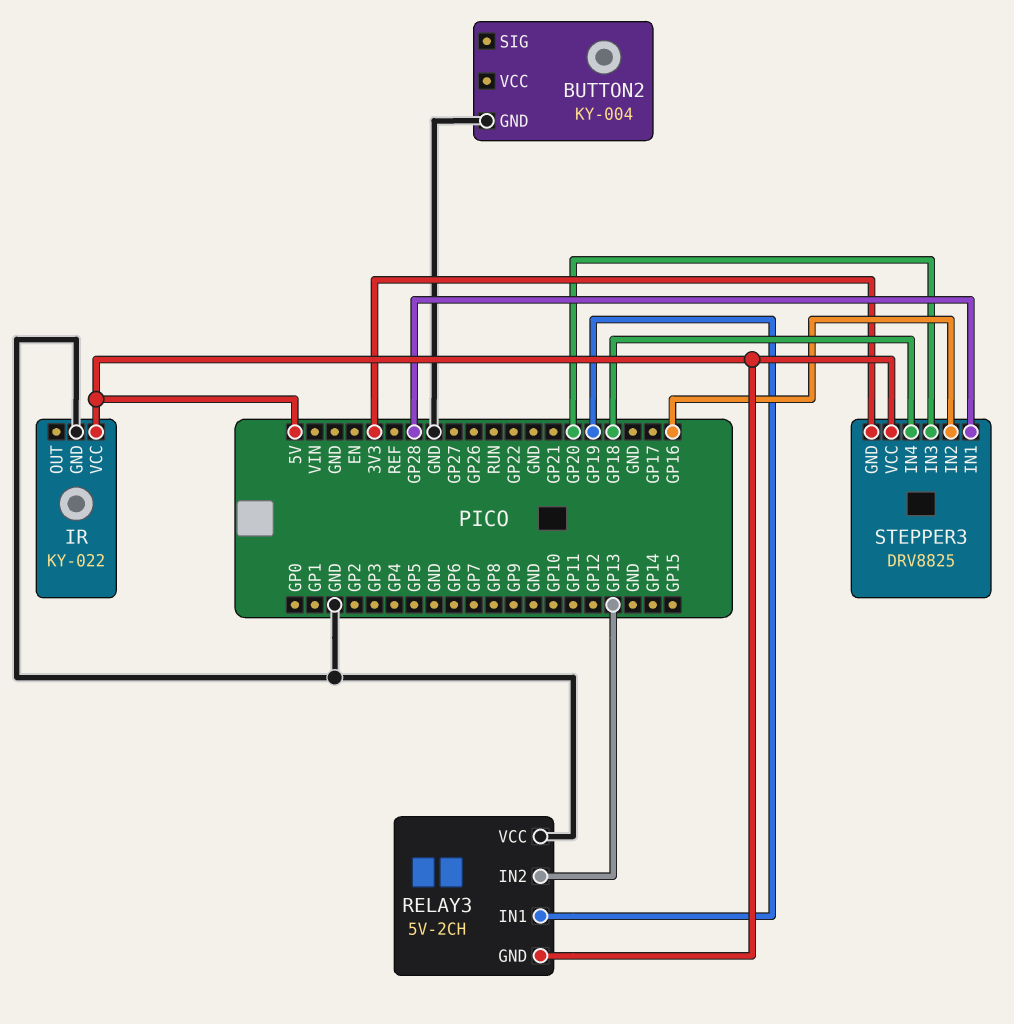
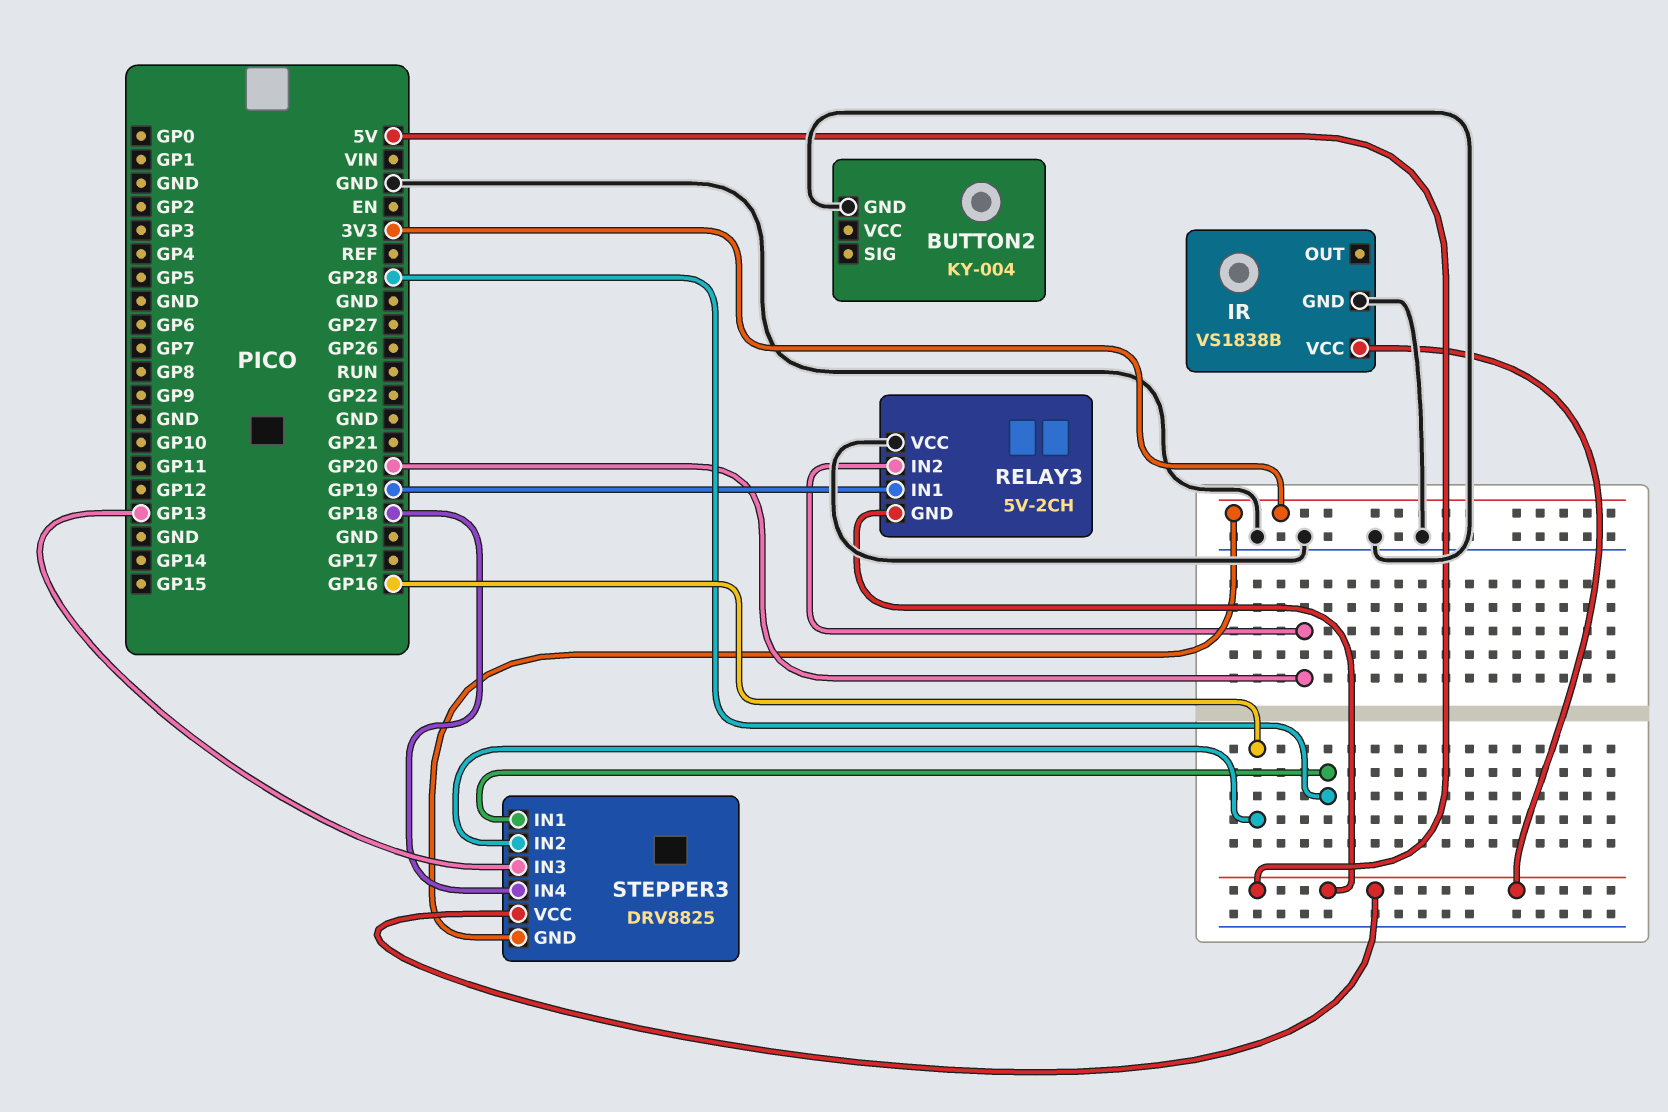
IR: KY-022 -> VS1838B
RELAY3 pin IN2: GP13 -> GP20
STEPPER3 pin IN3: GP20 -> GP13

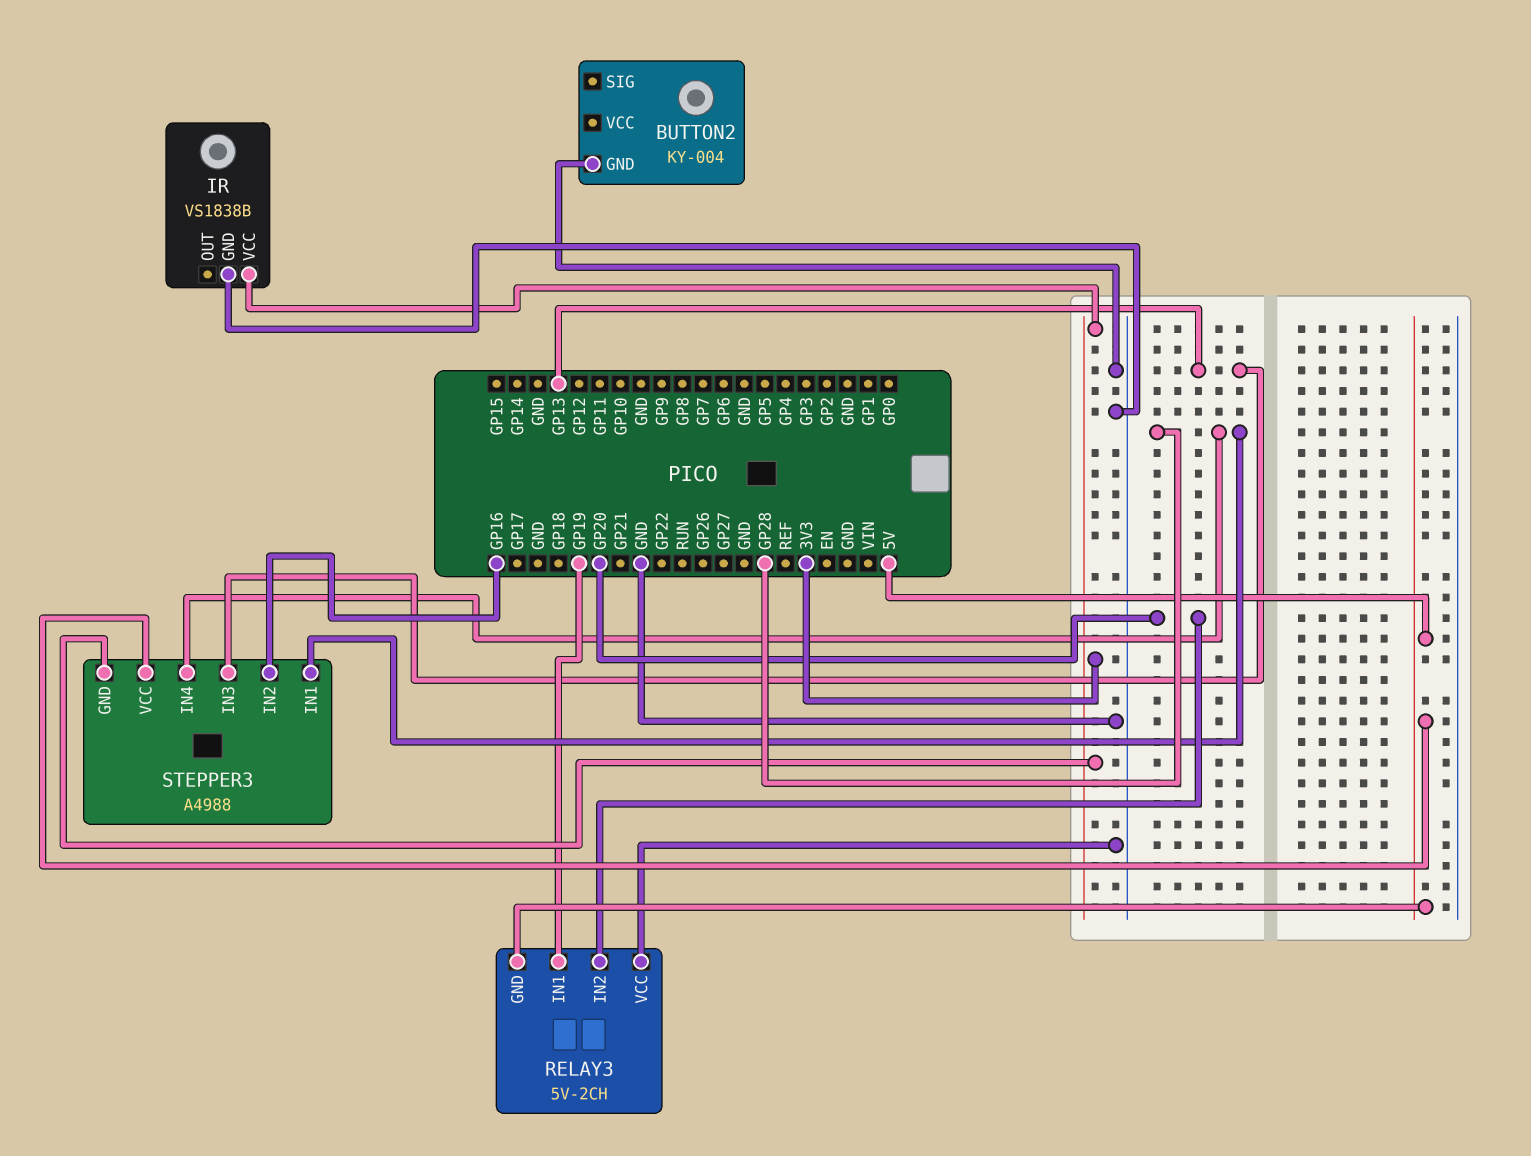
IR pin VCC: 5V -> 3V3
STEPPER3: DRV8825 -> A4988
STEPPER3 pin IN4: GP18 -> GP28

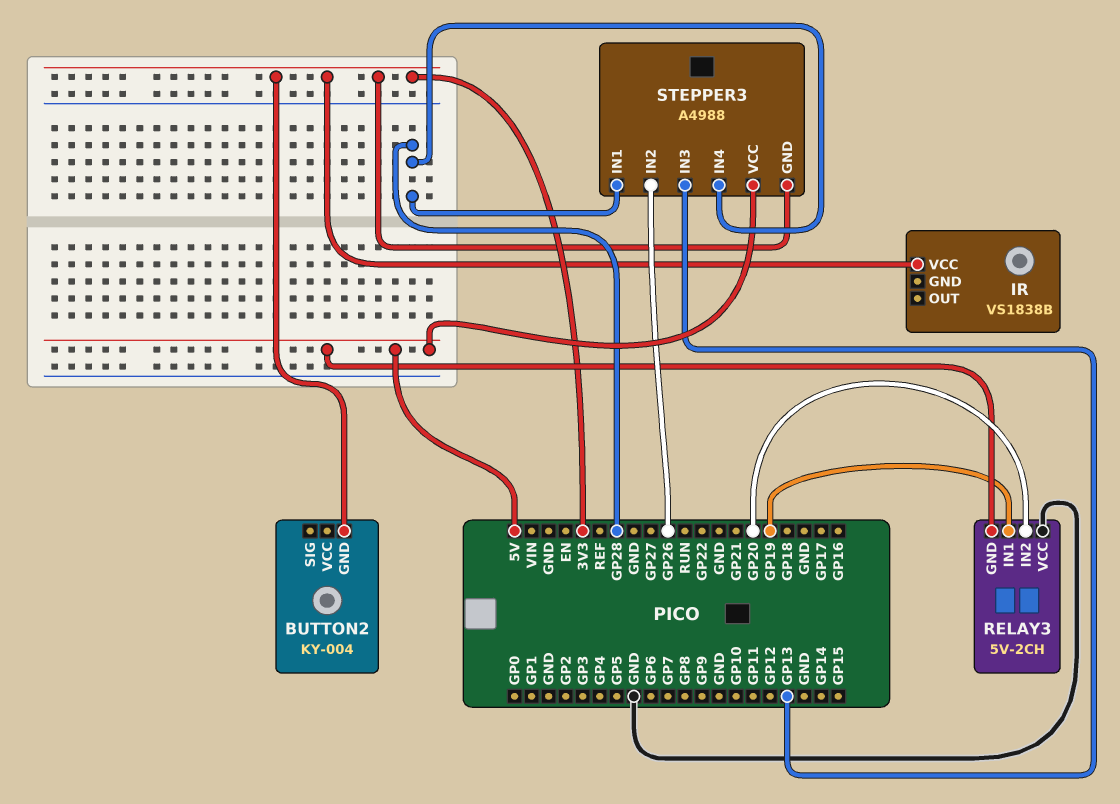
BUTTON2 pin GND: GND -> 3V3
IR pin GND: GND -> none
STEPPER3 pin IN2: GP16 -> GP26

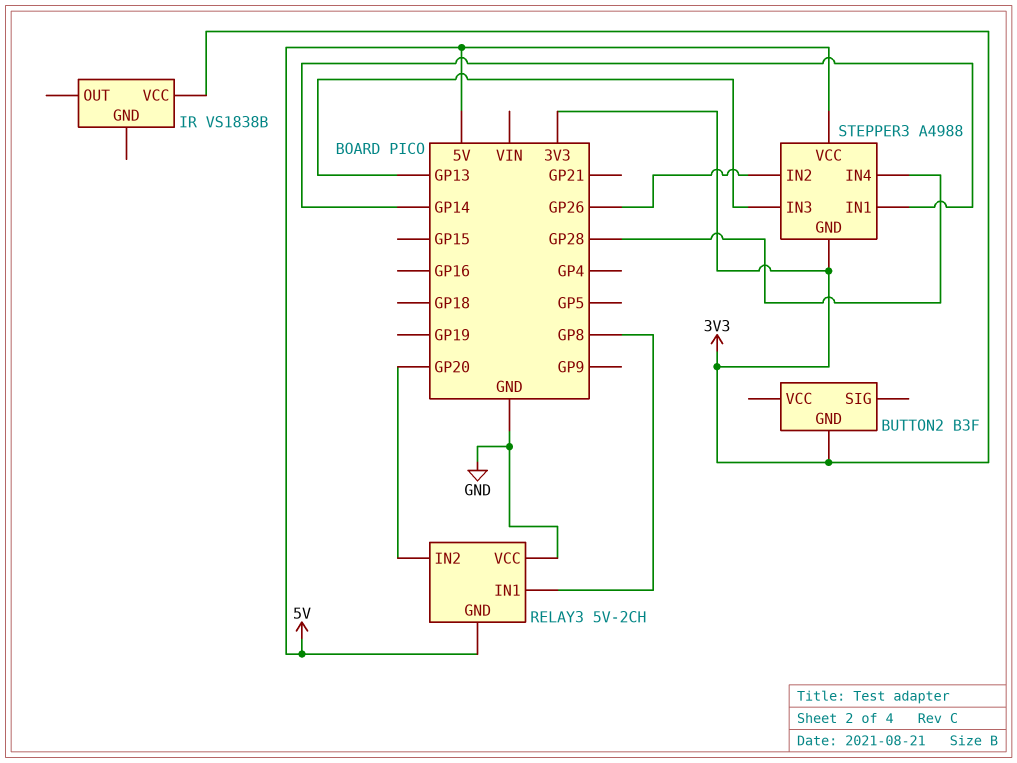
BUTTON2: KY-004 -> B3F
RELAY3 pin IN1: GP19 -> GP8
STEPPER3 pin IN1: GP28 -> GP14

